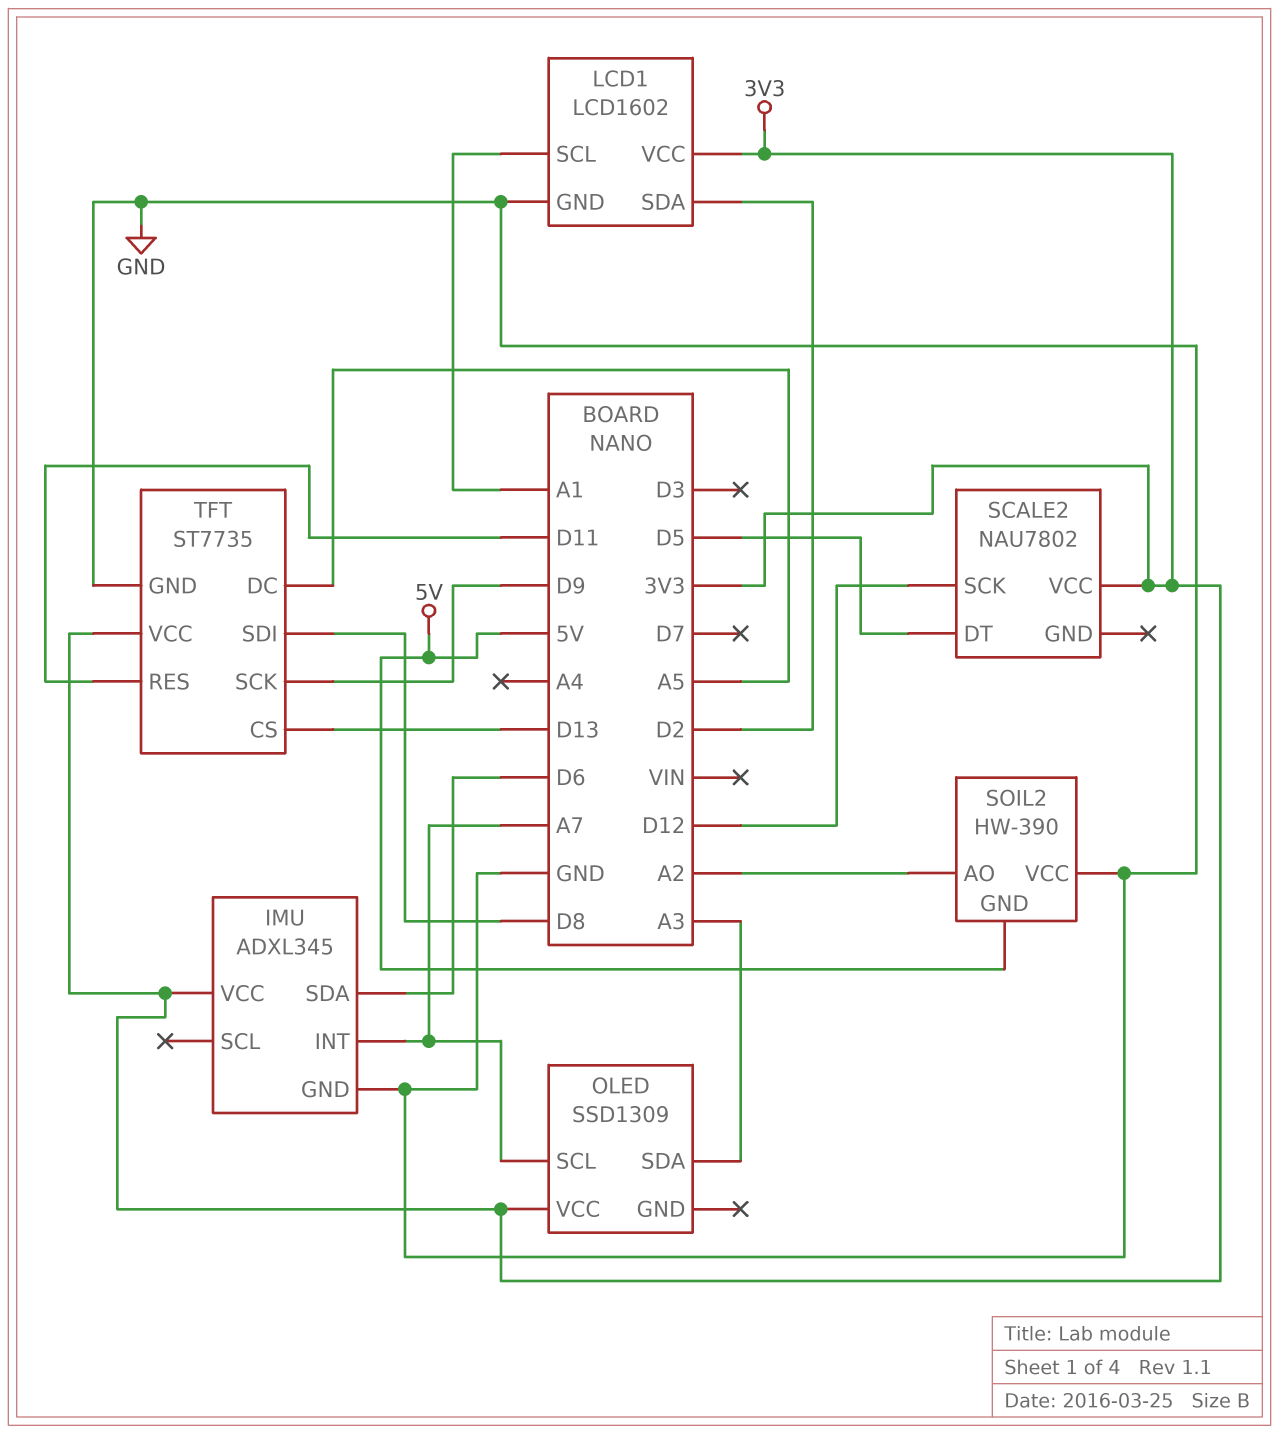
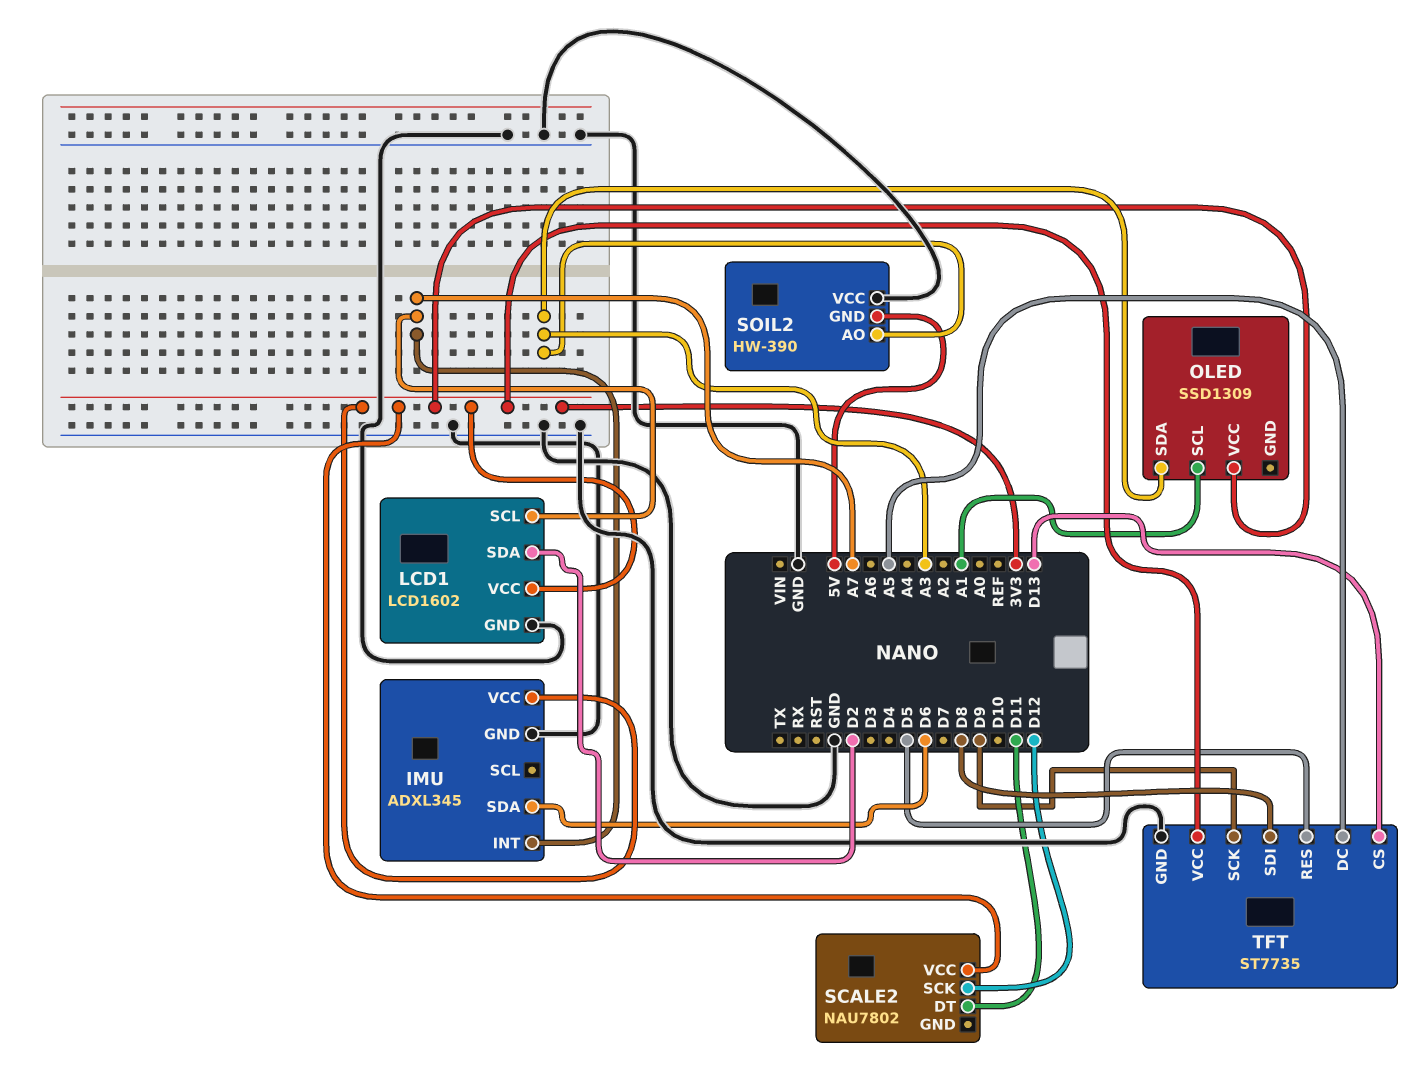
LCD1 pin SCL: A1 -> A7
OLED pin SCL: A7 -> A1
SCALE2 pin DT: D5 -> D11
SOIL2 pin AO: A2 -> A3
TFT pin RES: D11 -> D5

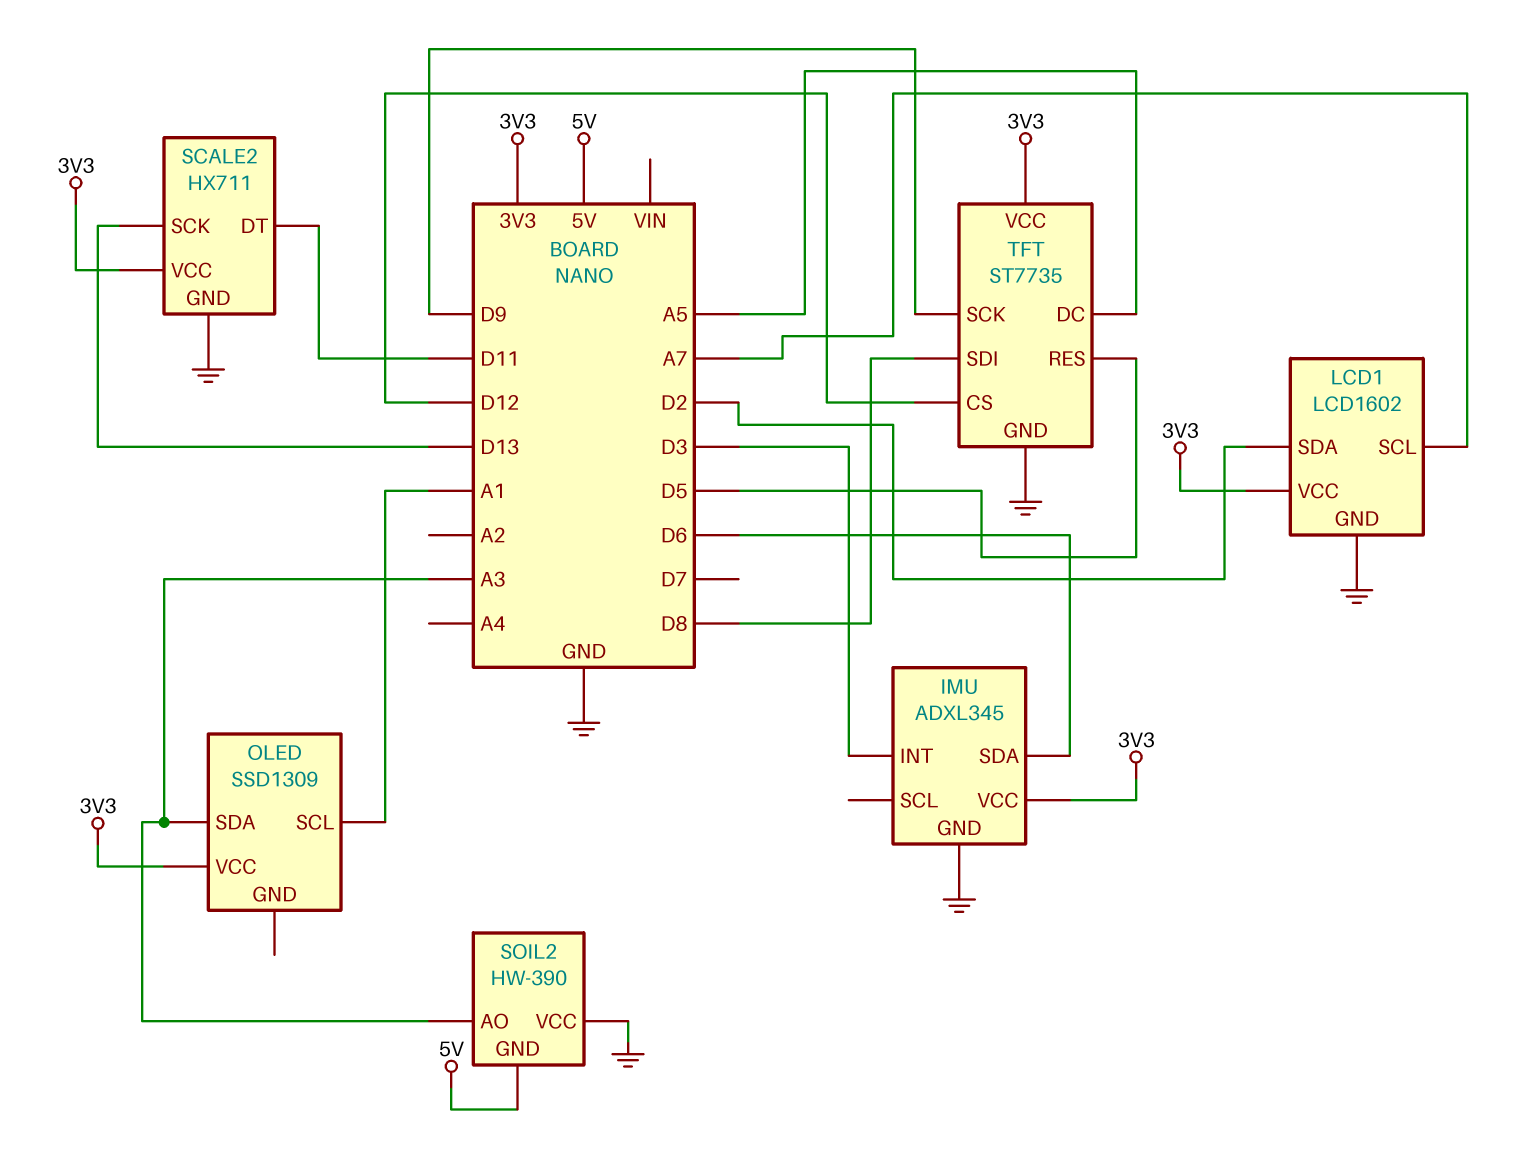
IMU pin INT: A7 -> D3
SCALE2: NAU7802 -> HX711
SCALE2 pin GND: none -> GND
SCALE2 pin SCK: D12 -> D13
TFT pin CS: D13 -> D12

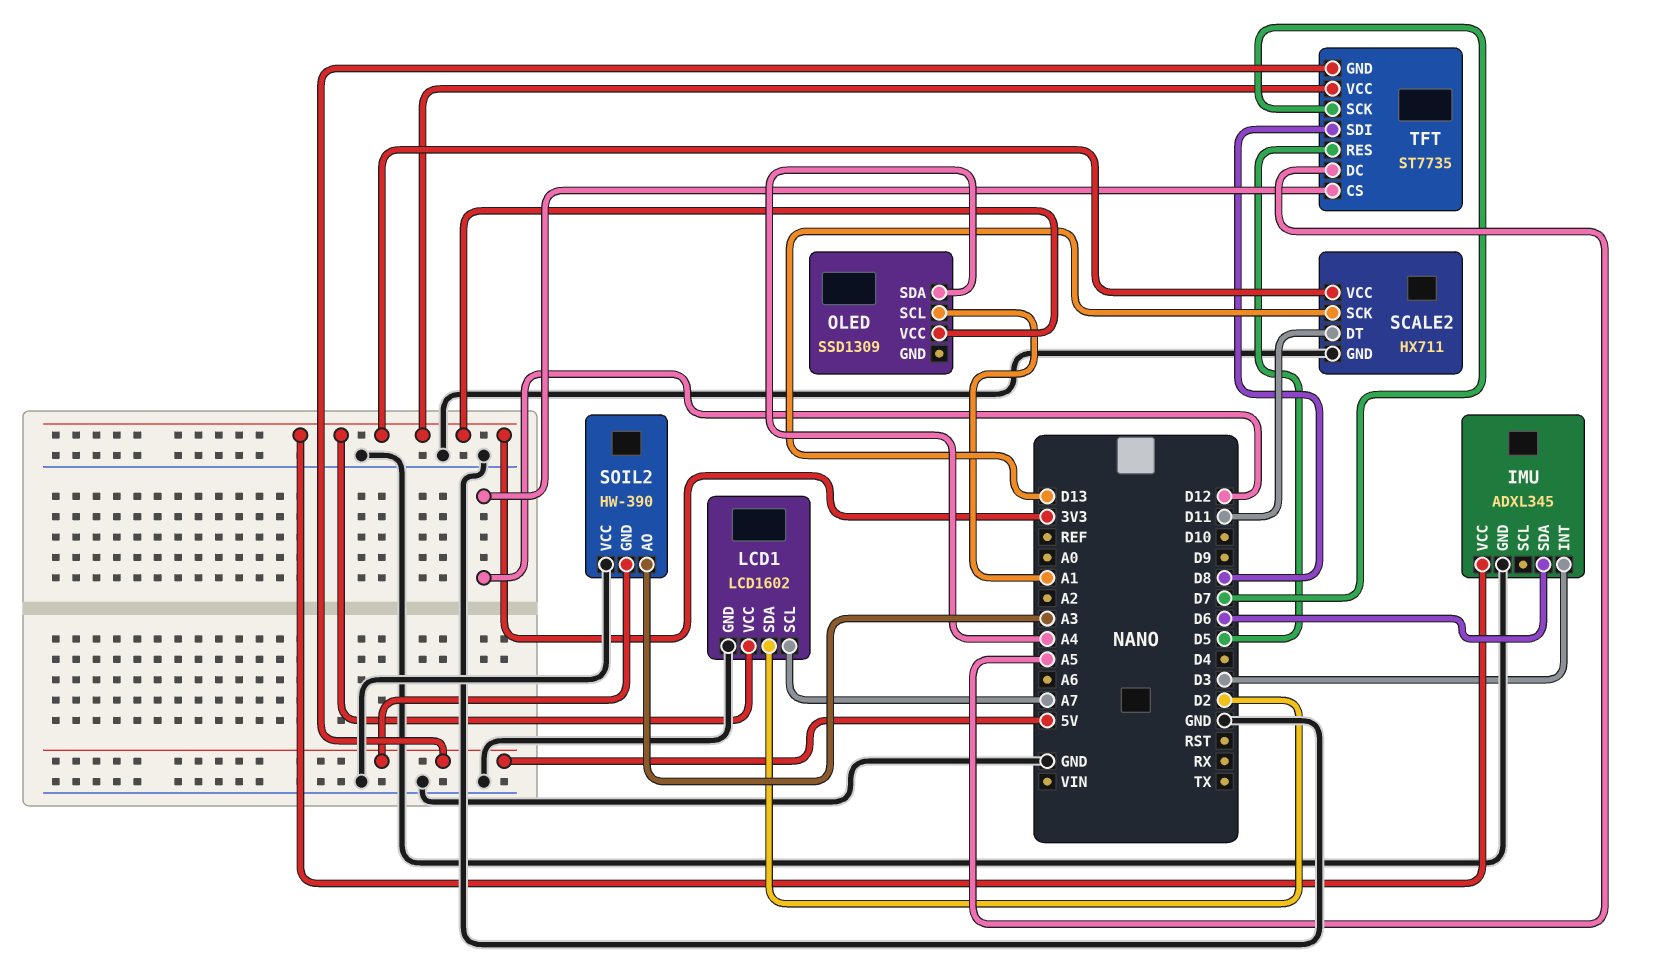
OLED pin SDA: A3 -> A4
TFT pin GND: GND -> 5V
TFT pin SCK: D9 -> D7

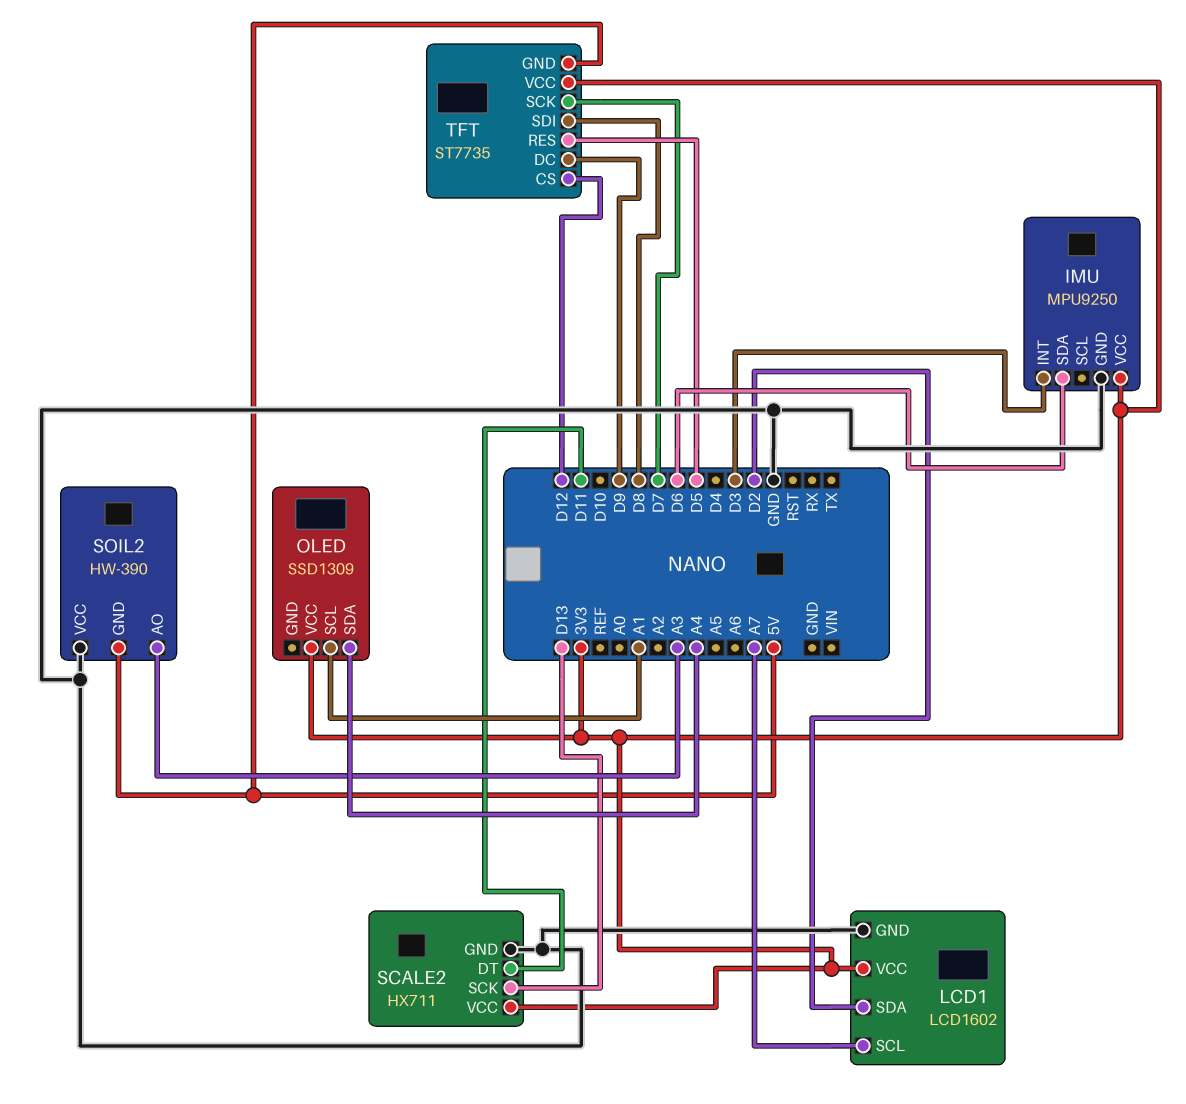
IMU: ADXL345 -> MPU9250
TFT pin DC: A5 -> D9

